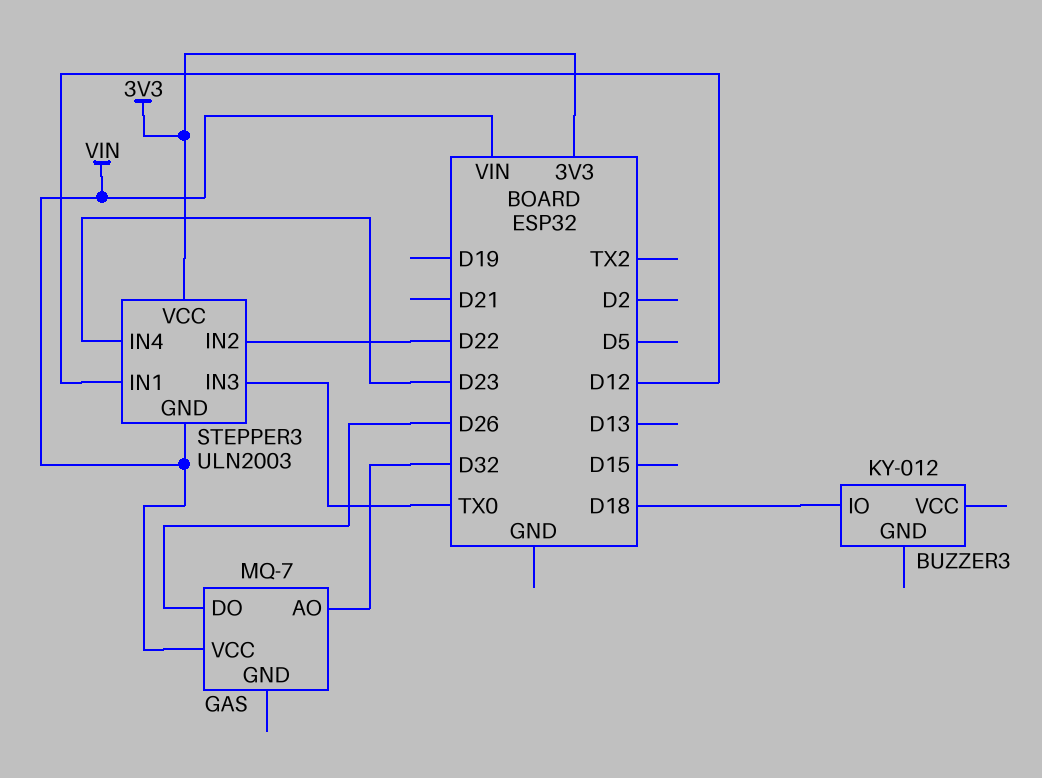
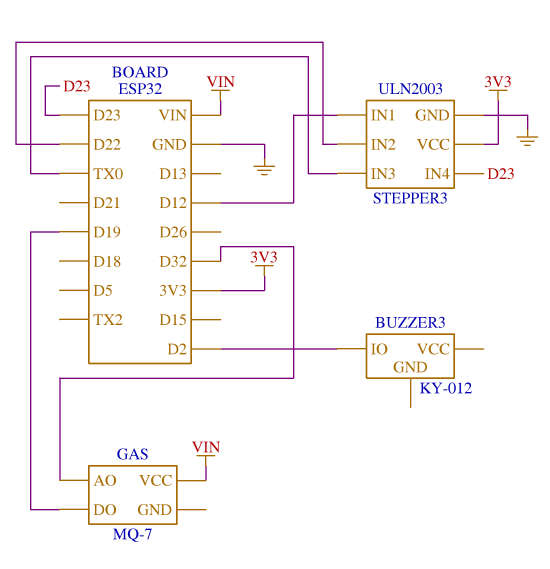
BUZZER3 pin IO: D18 -> D2
GAS pin DO: D26 -> D19
STEPPER3 pin GND: VIN -> GND

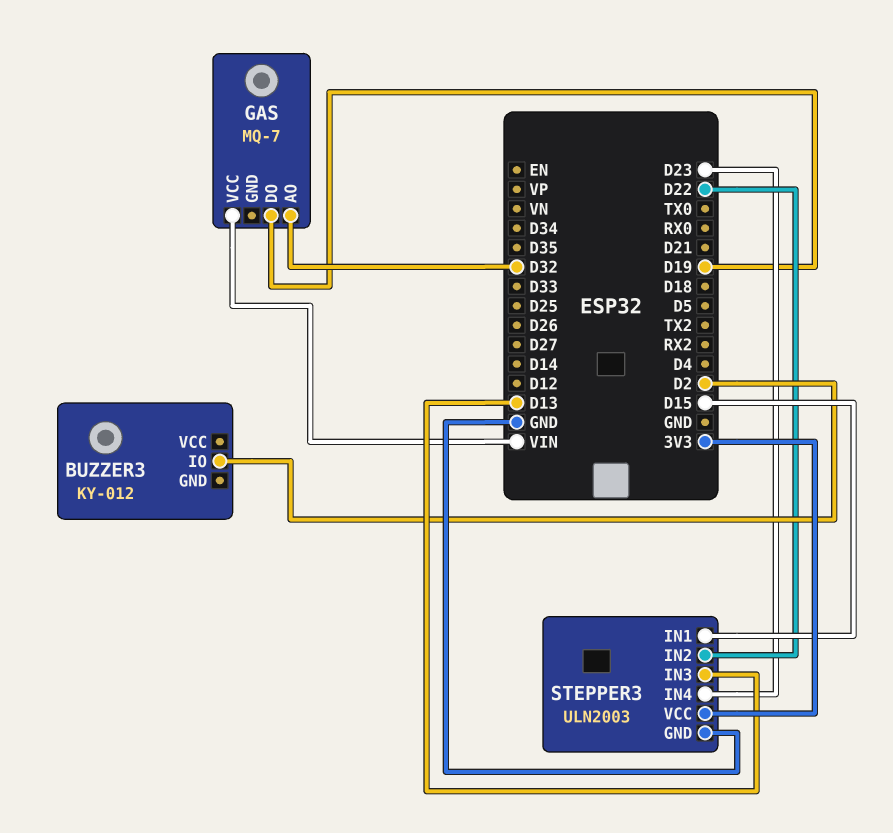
STEPPER3 pin IN1: D12 -> D15
STEPPER3 pin IN3: TX0 -> D13

